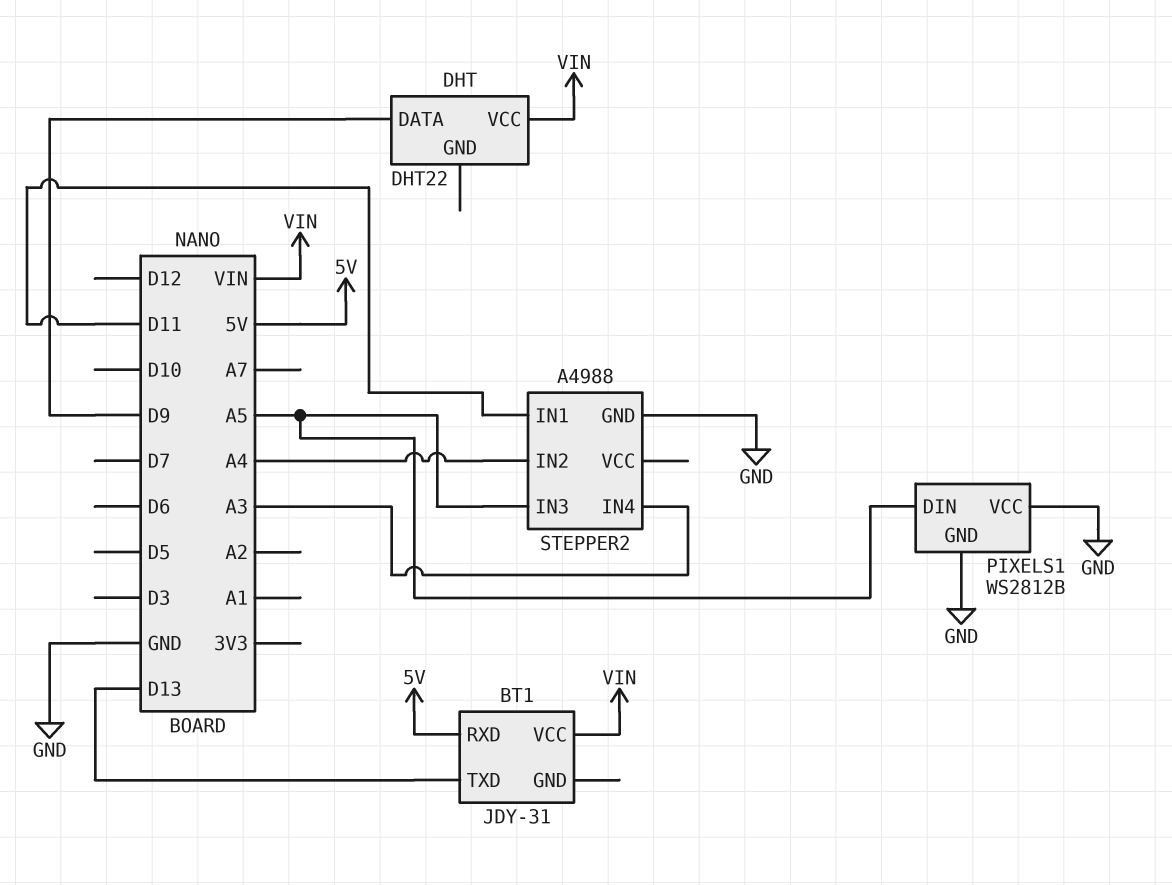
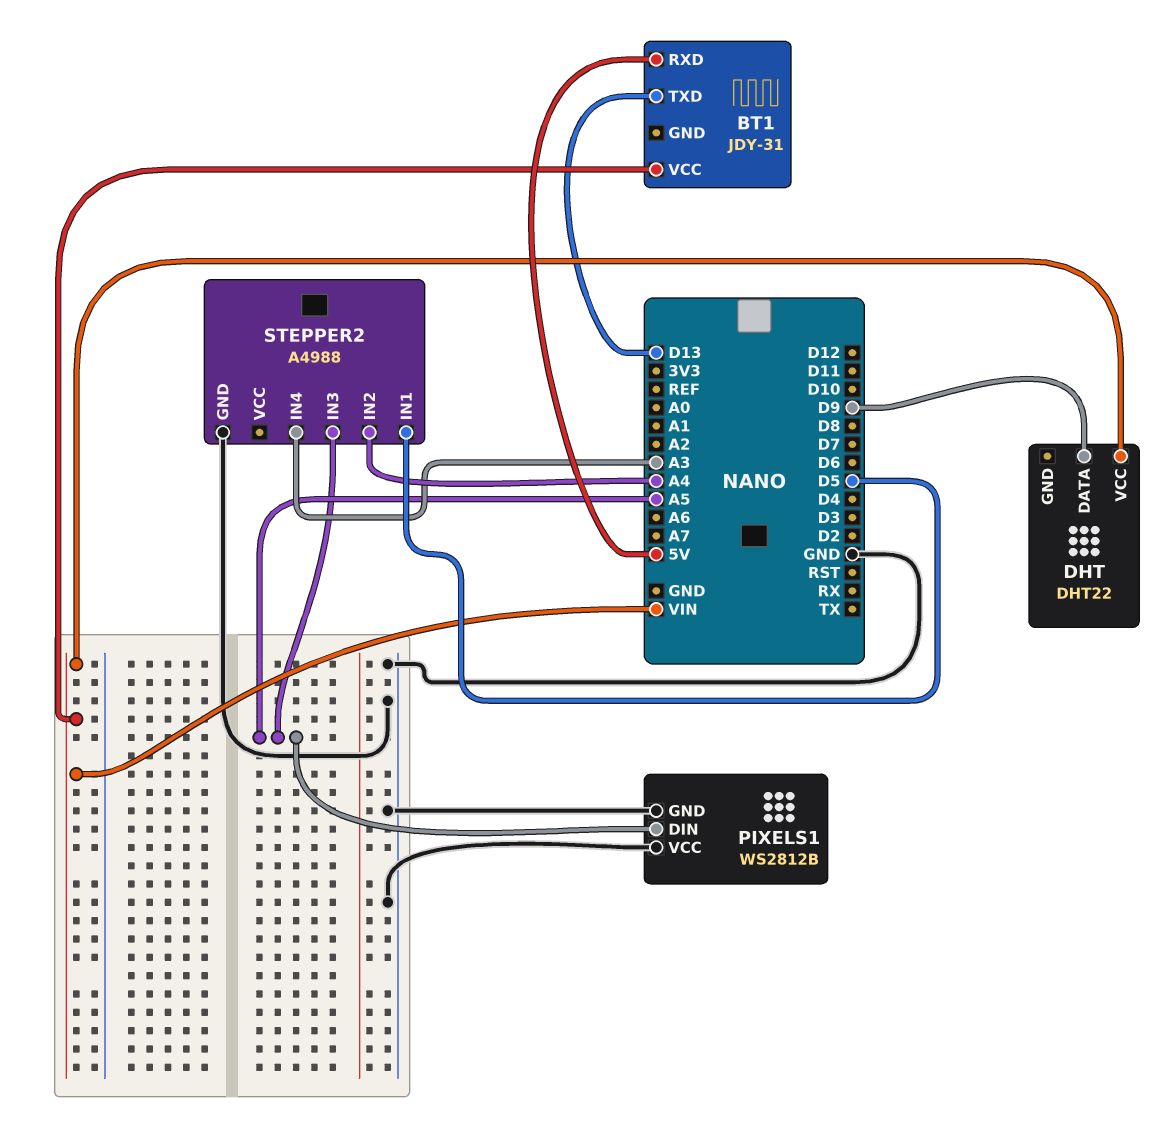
STEPPER2 pin IN1: D11 -> D5

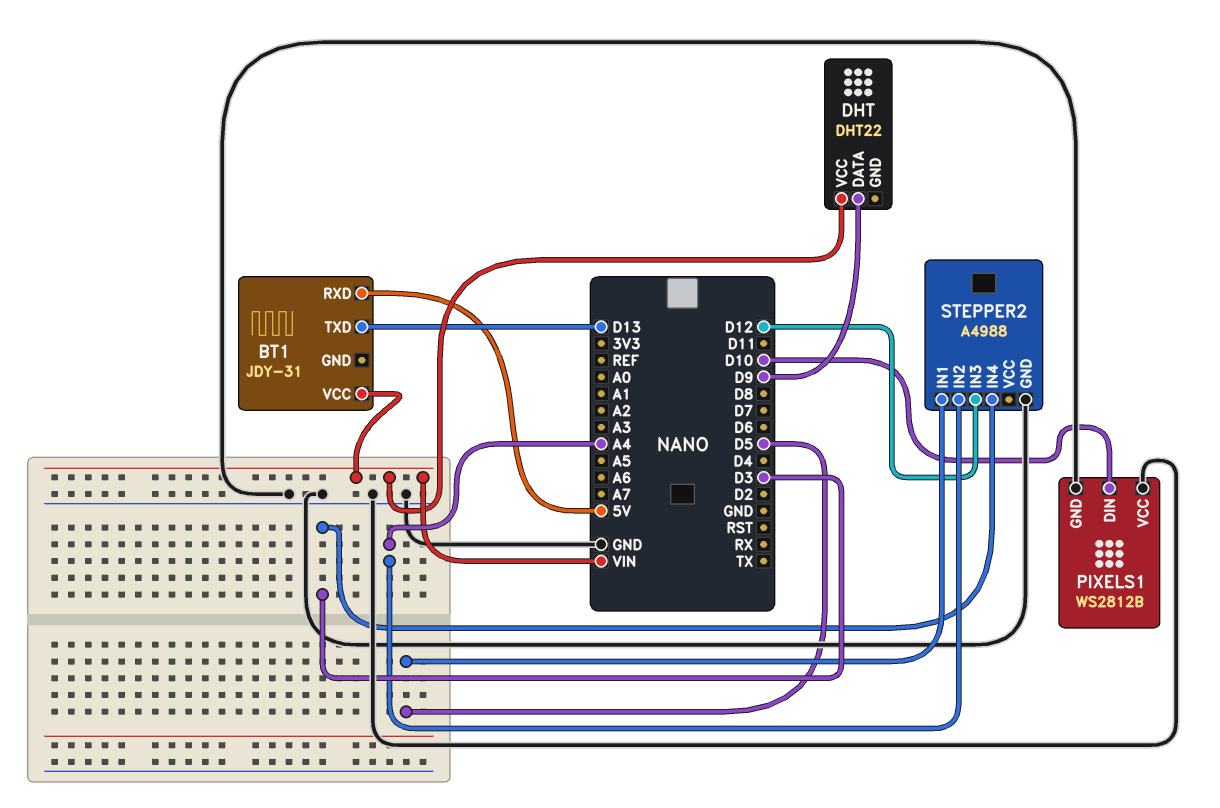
PIXELS1 pin DIN: A5 -> D10
STEPPER2 pin IN3: A5 -> D12
STEPPER2 pin IN4: A3 -> D3

